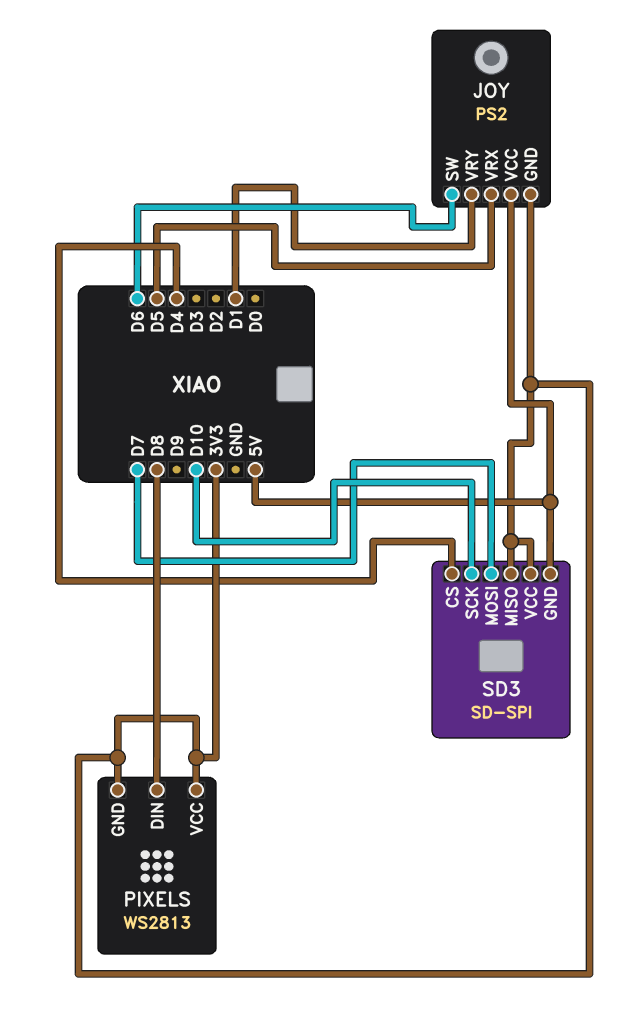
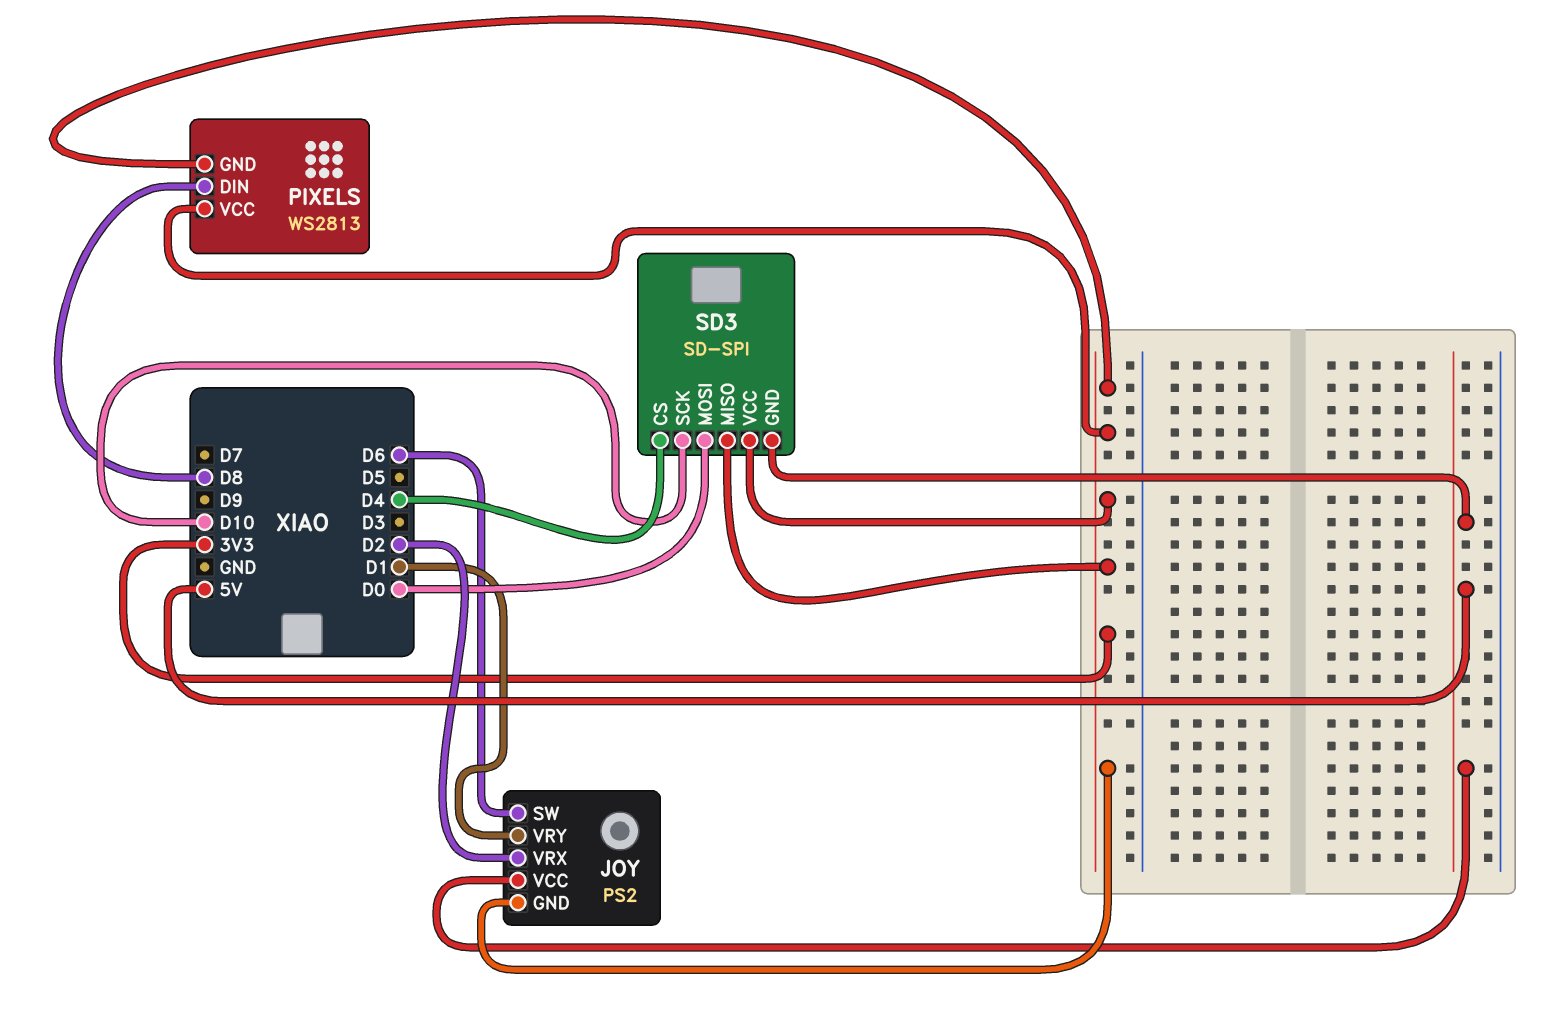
JOY pin VRX: D5 -> D2
SD3 pin MOSI: D7 -> D0

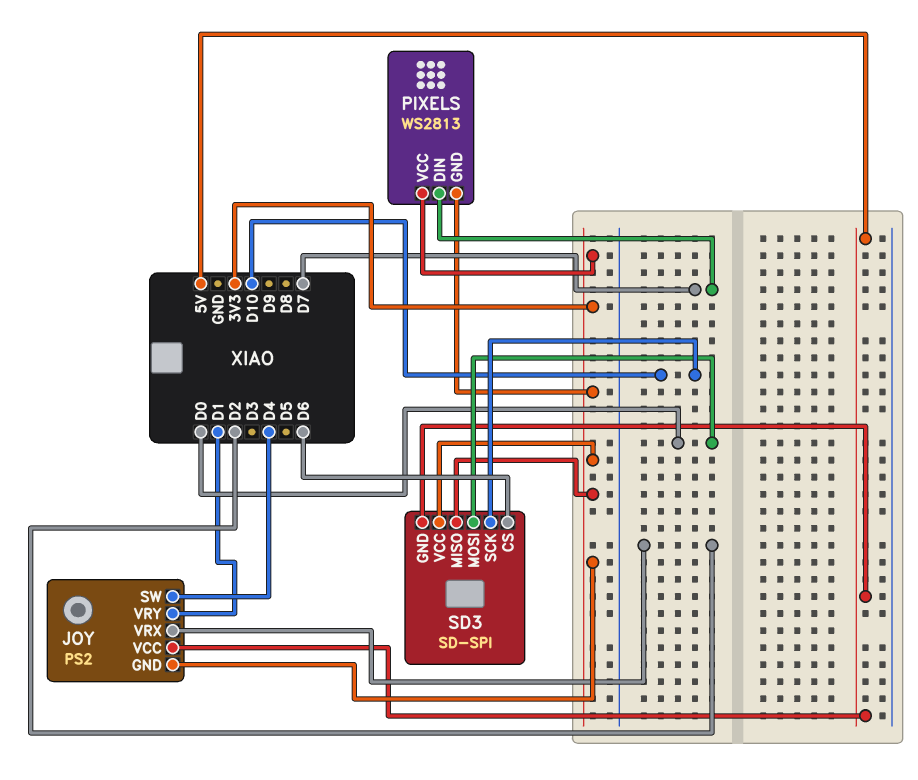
JOY pin SW: D6 -> D4
PIXELS pin DIN: D8 -> D7
SD3 pin CS: D4 -> D6

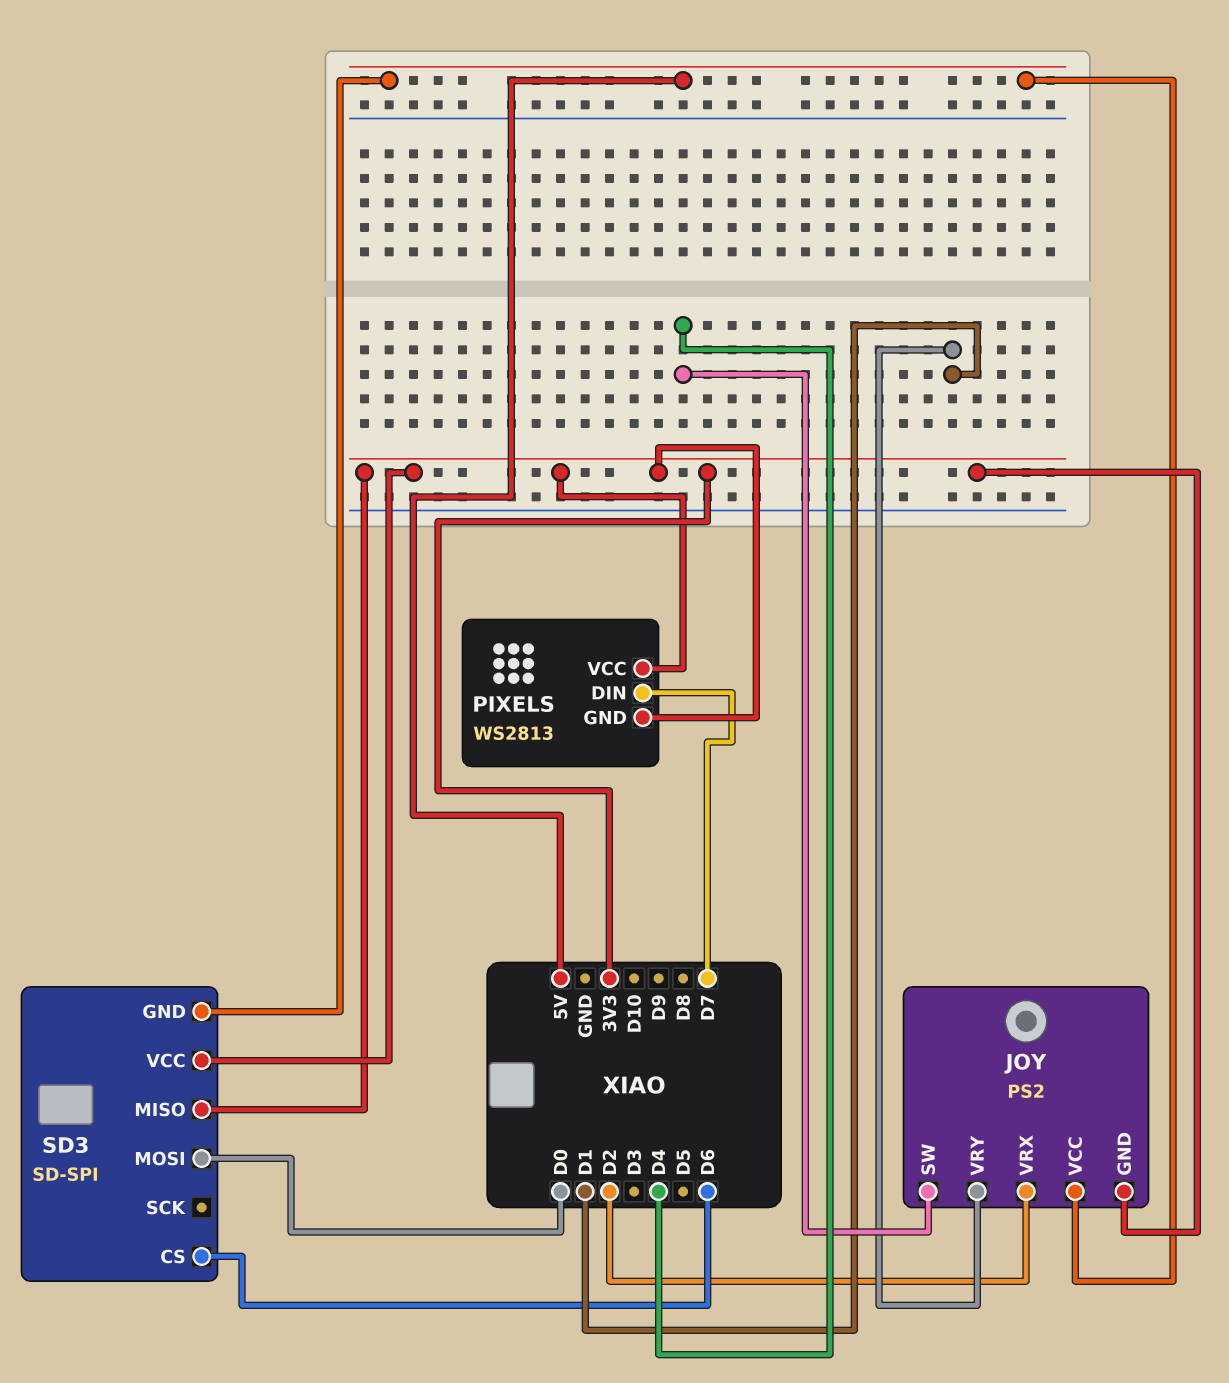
SD3 pin SCK: D10 -> none

